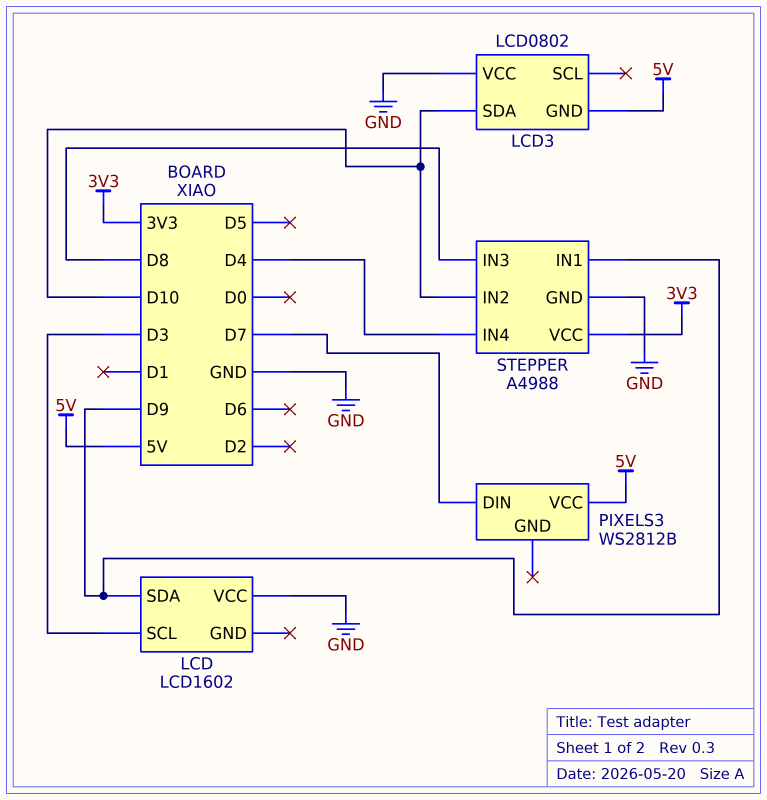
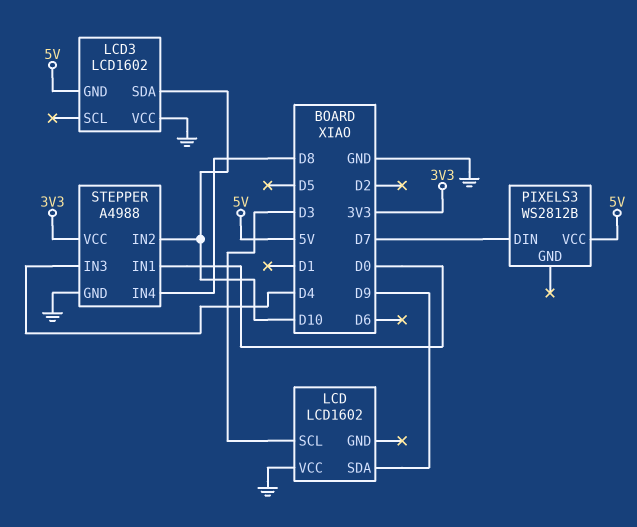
LCD3: LCD0802 -> LCD1602
STEPPER pin IN1: D9 -> D0
STEPPER pin IN3: D8 -> D4
STEPPER pin IN4: D4 -> D8

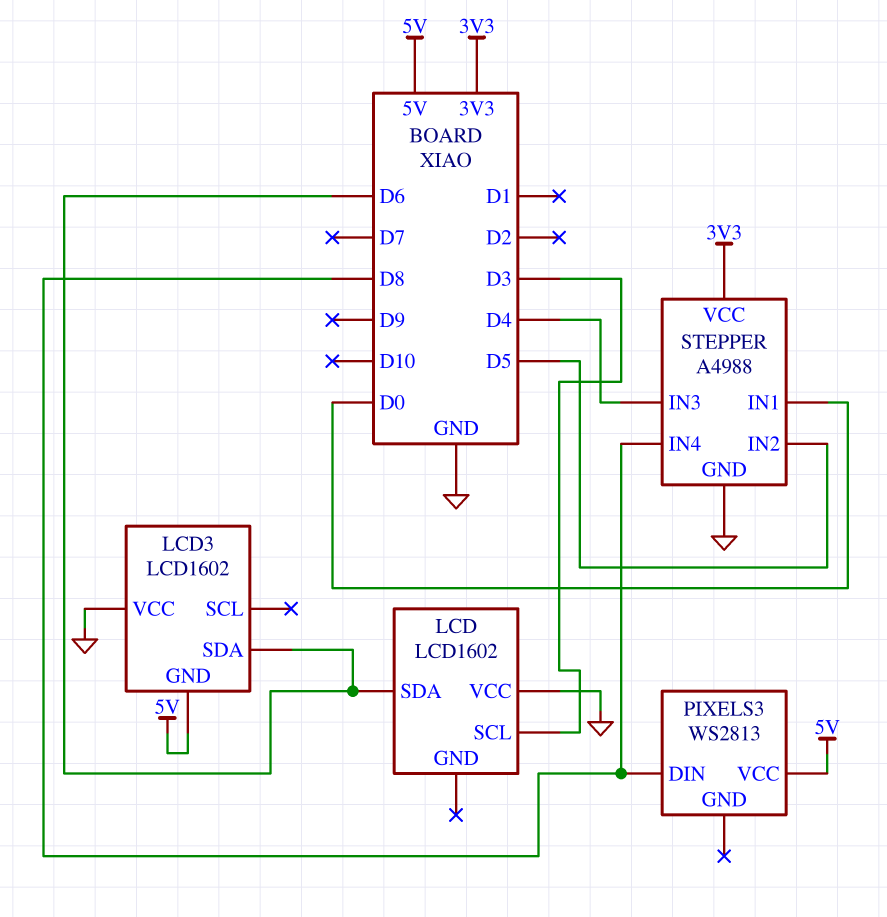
LCD pin SDA: D9 -> D6
LCD3 pin SDA: D10 -> D6
PIXELS3: WS2812B -> WS2813
PIXELS3 pin DIN: D7 -> D8
STEPPER pin IN2: D10 -> D5

